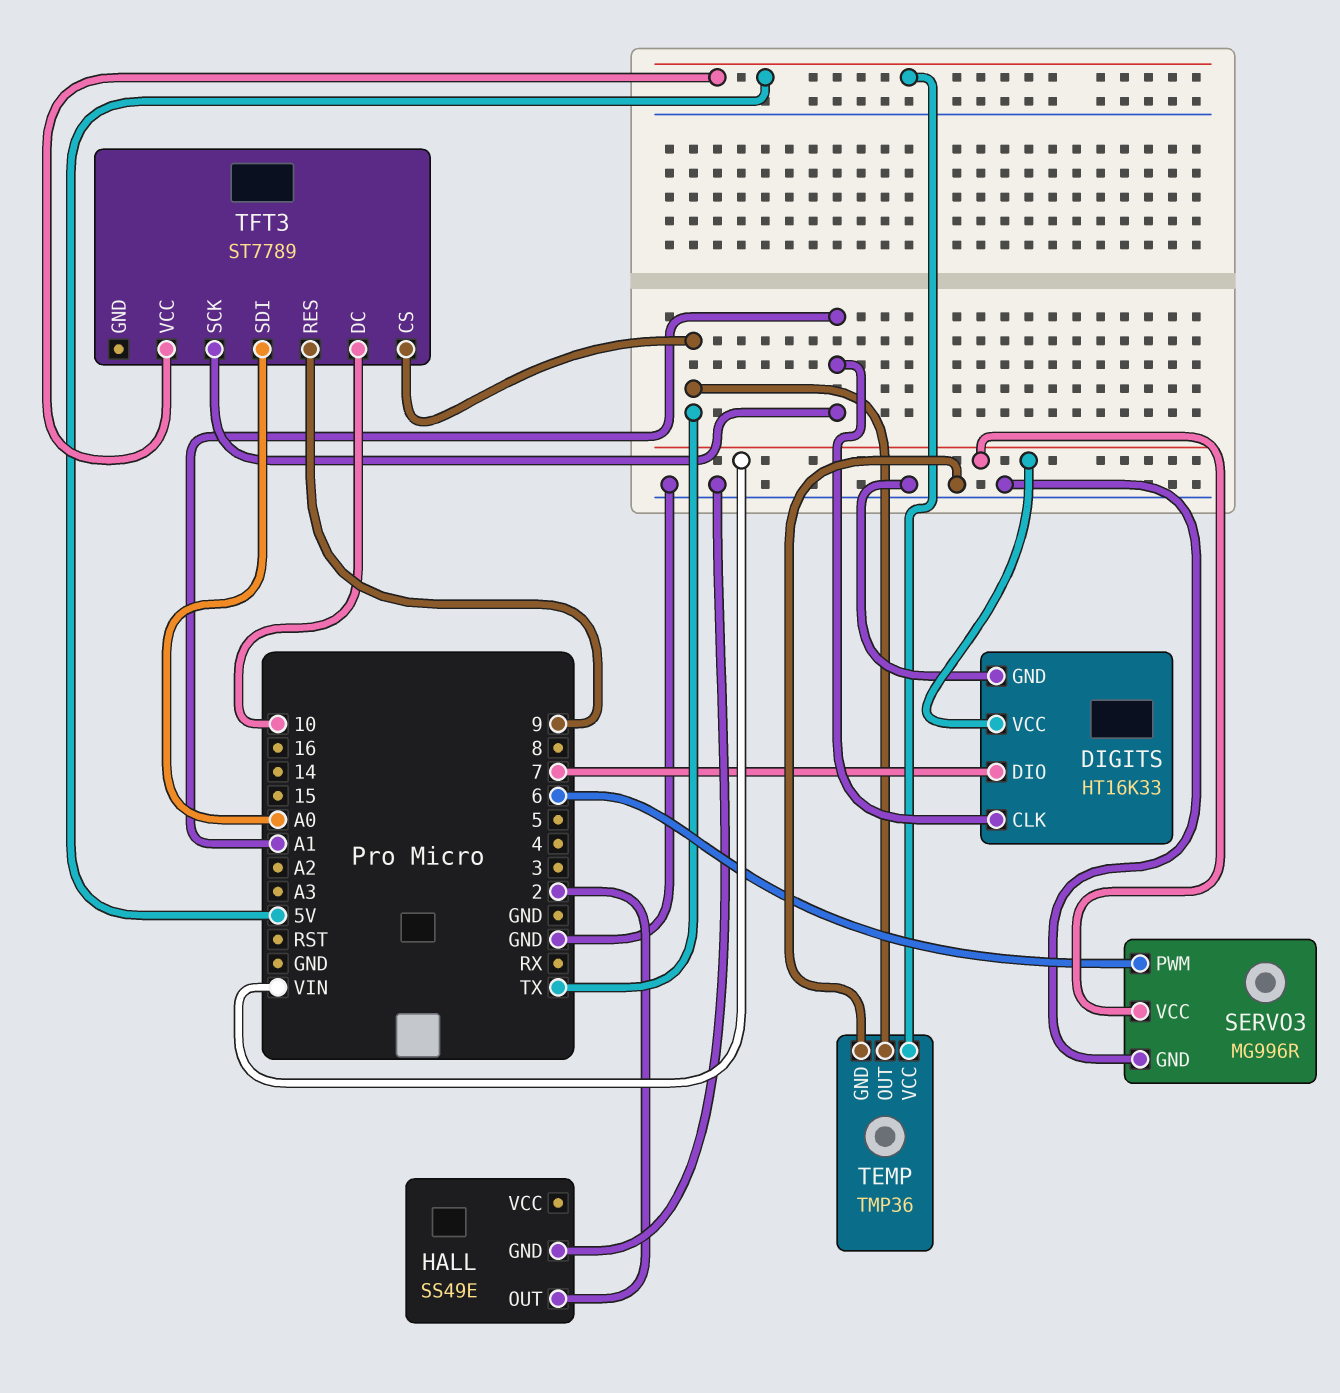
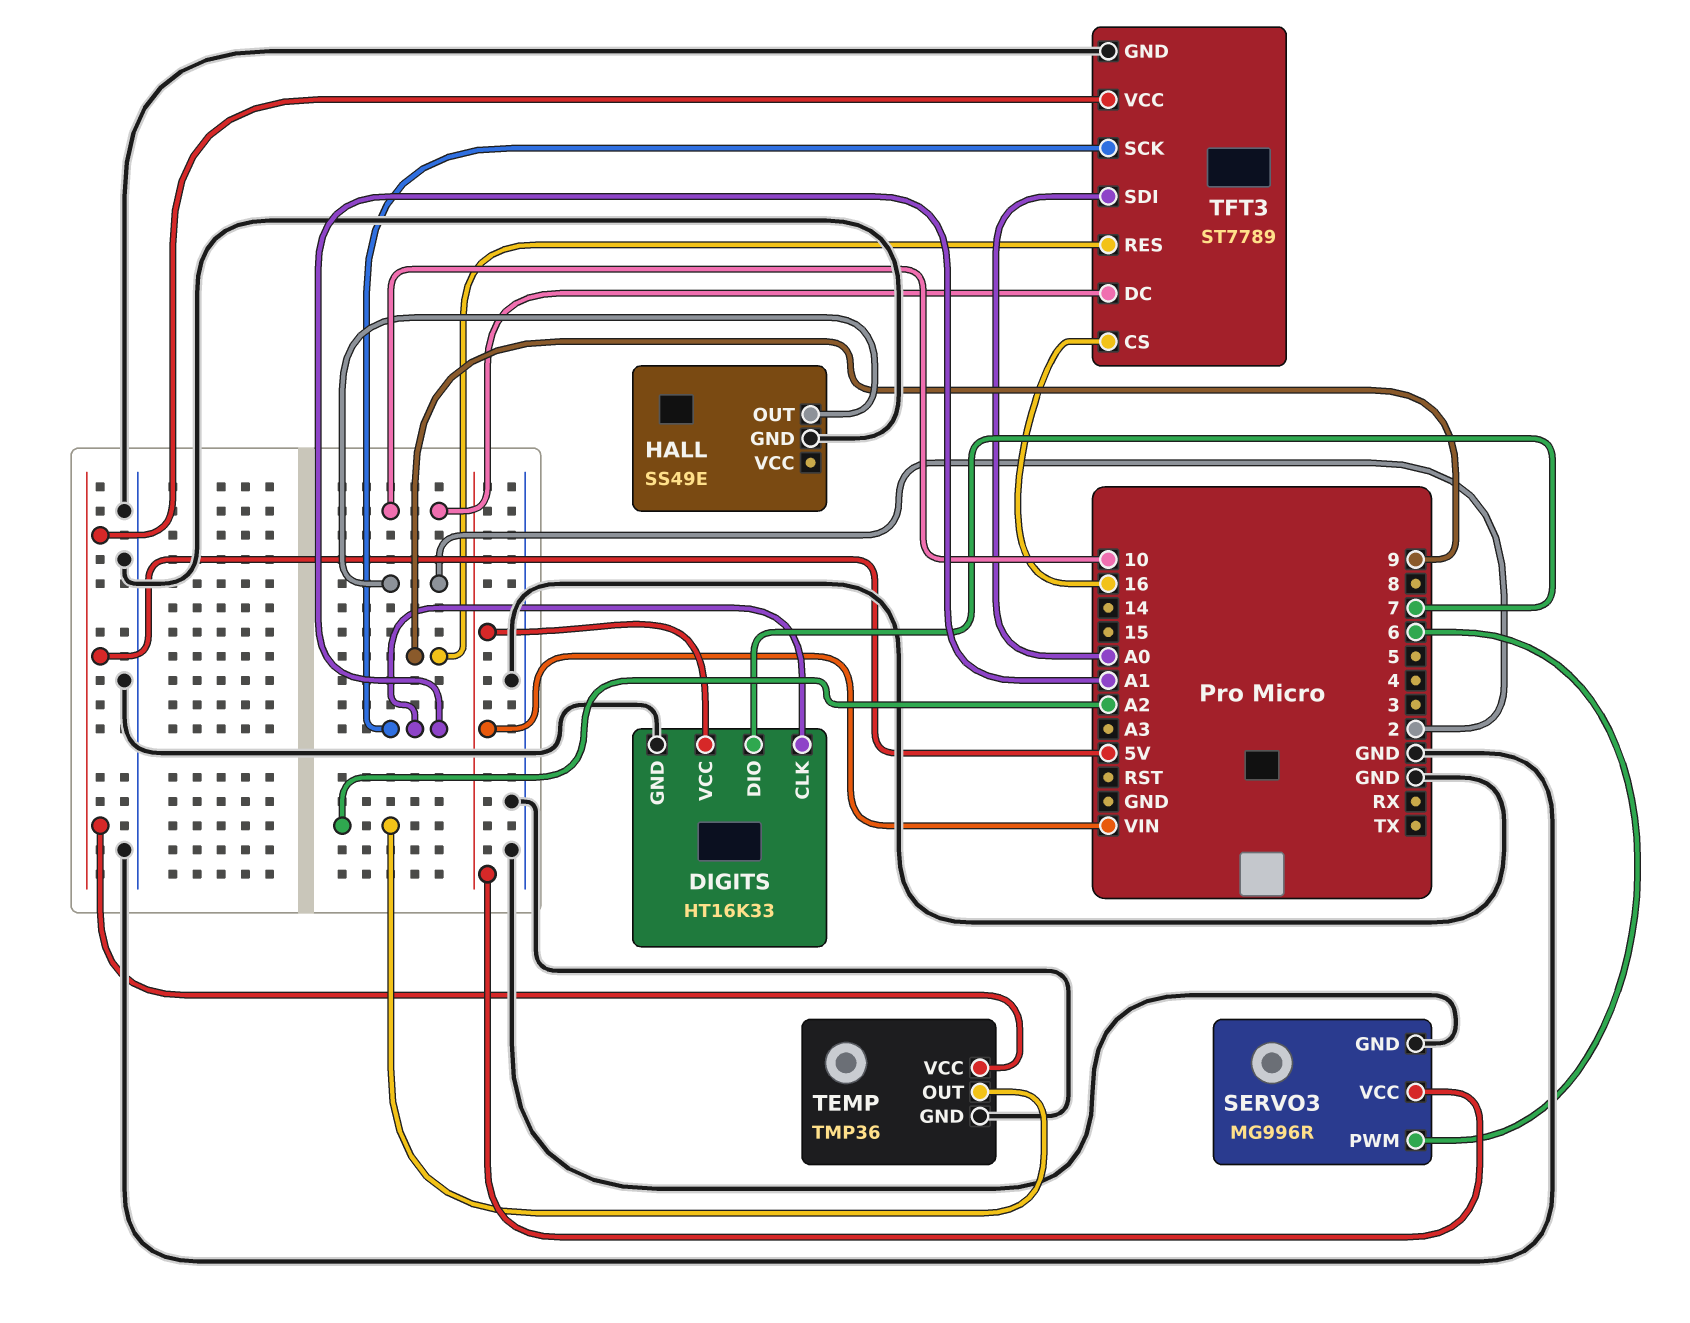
TEMP pin OUT: TX -> A2
TFT3 pin CS: TX -> 16
TFT3 pin GND: none -> GND

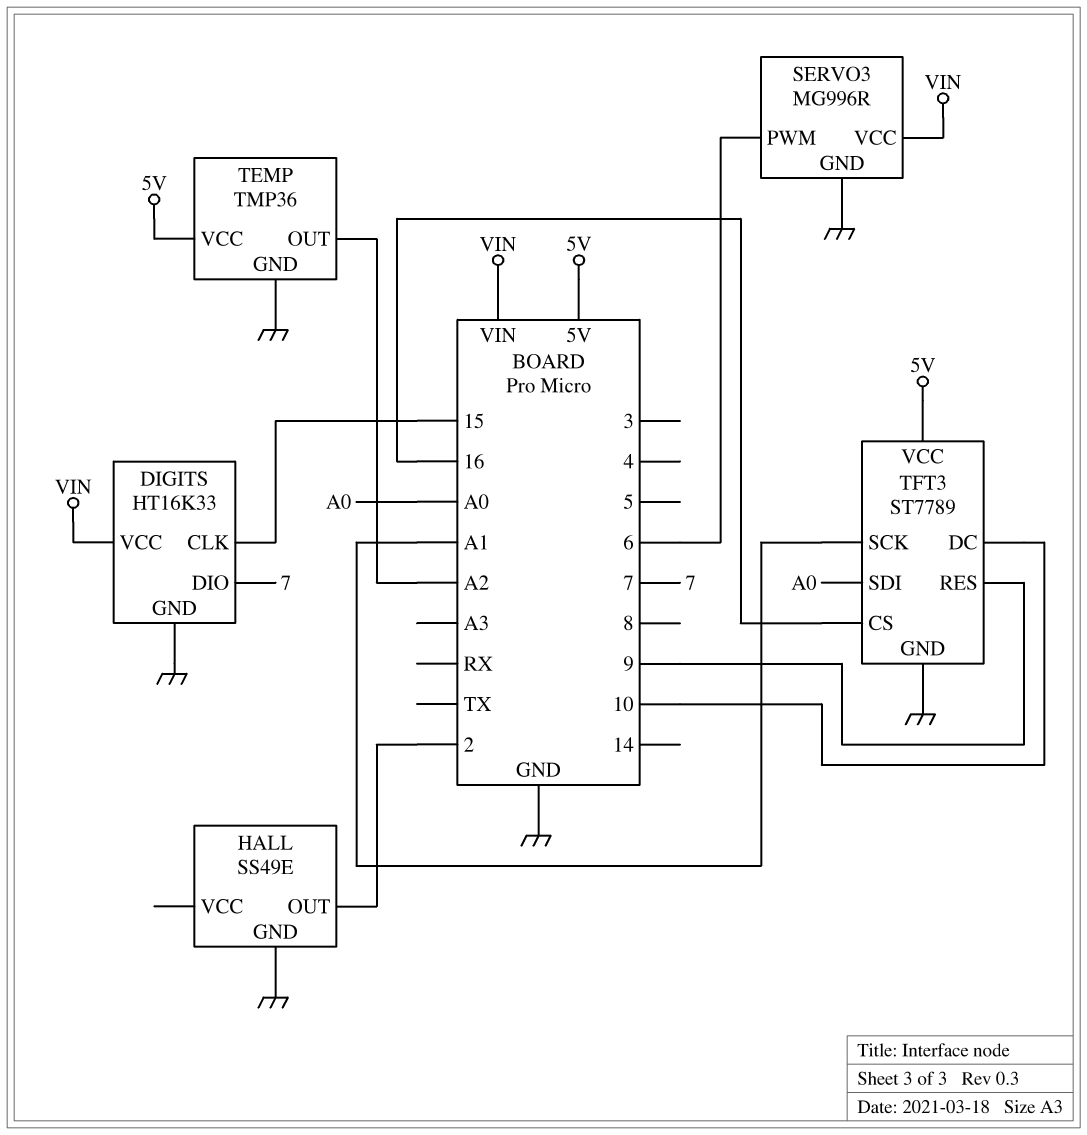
DIGITS pin CLK: A1 -> 15

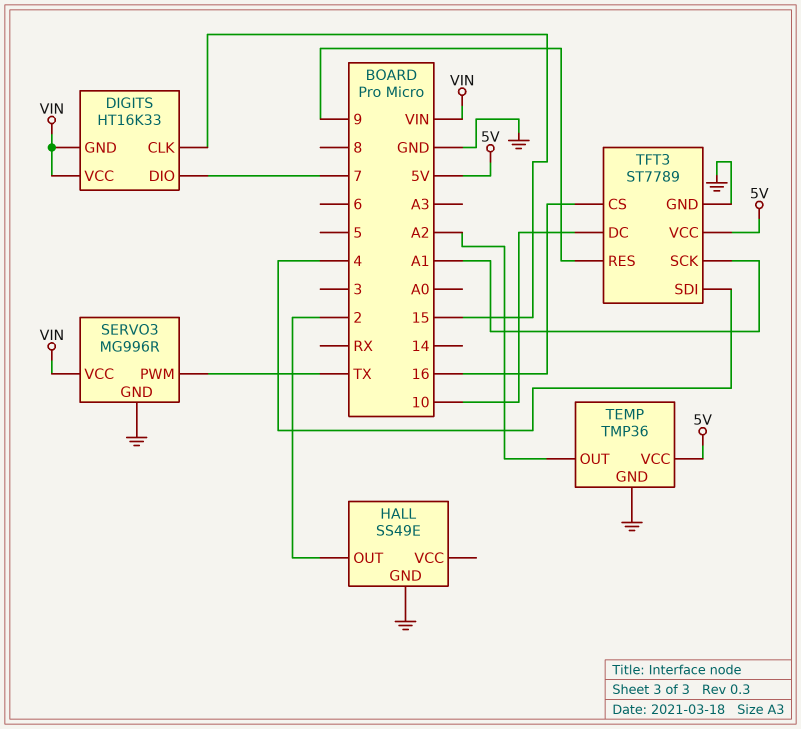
DIGITS pin GND: GND -> VIN
SERVO3 pin PWM: 6 -> TX
TFT3 pin SDI: A0 -> 4

